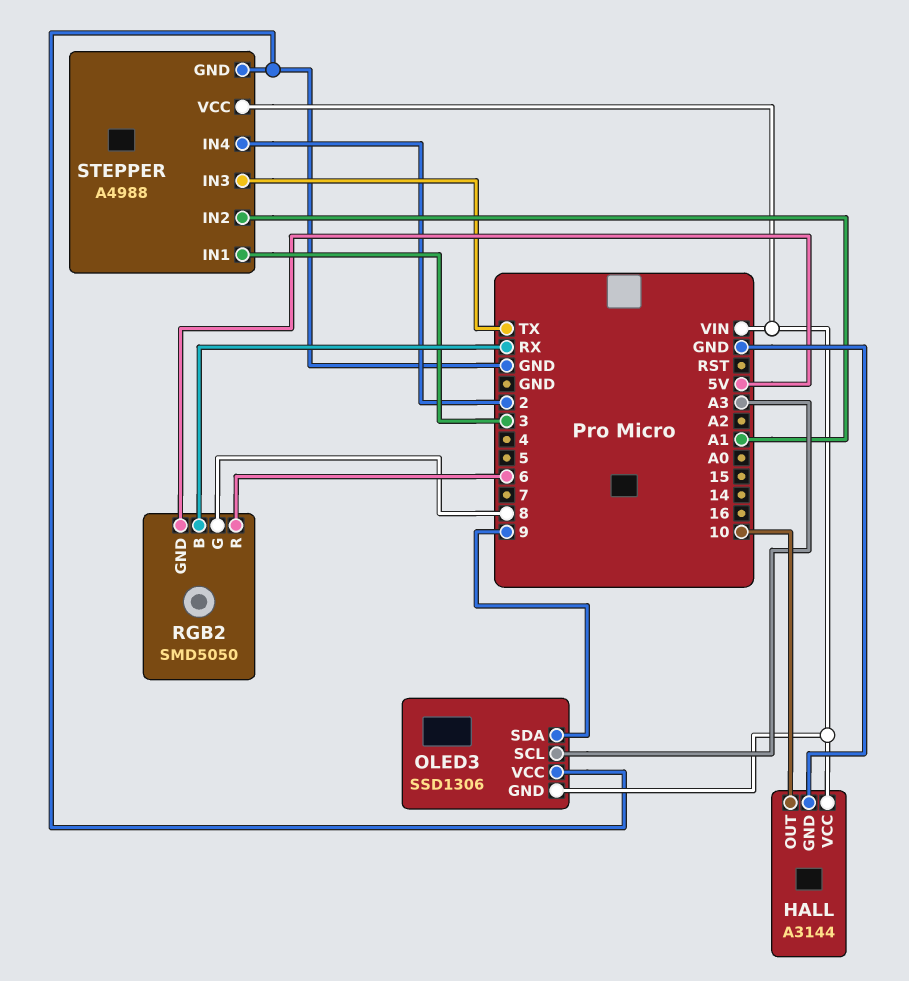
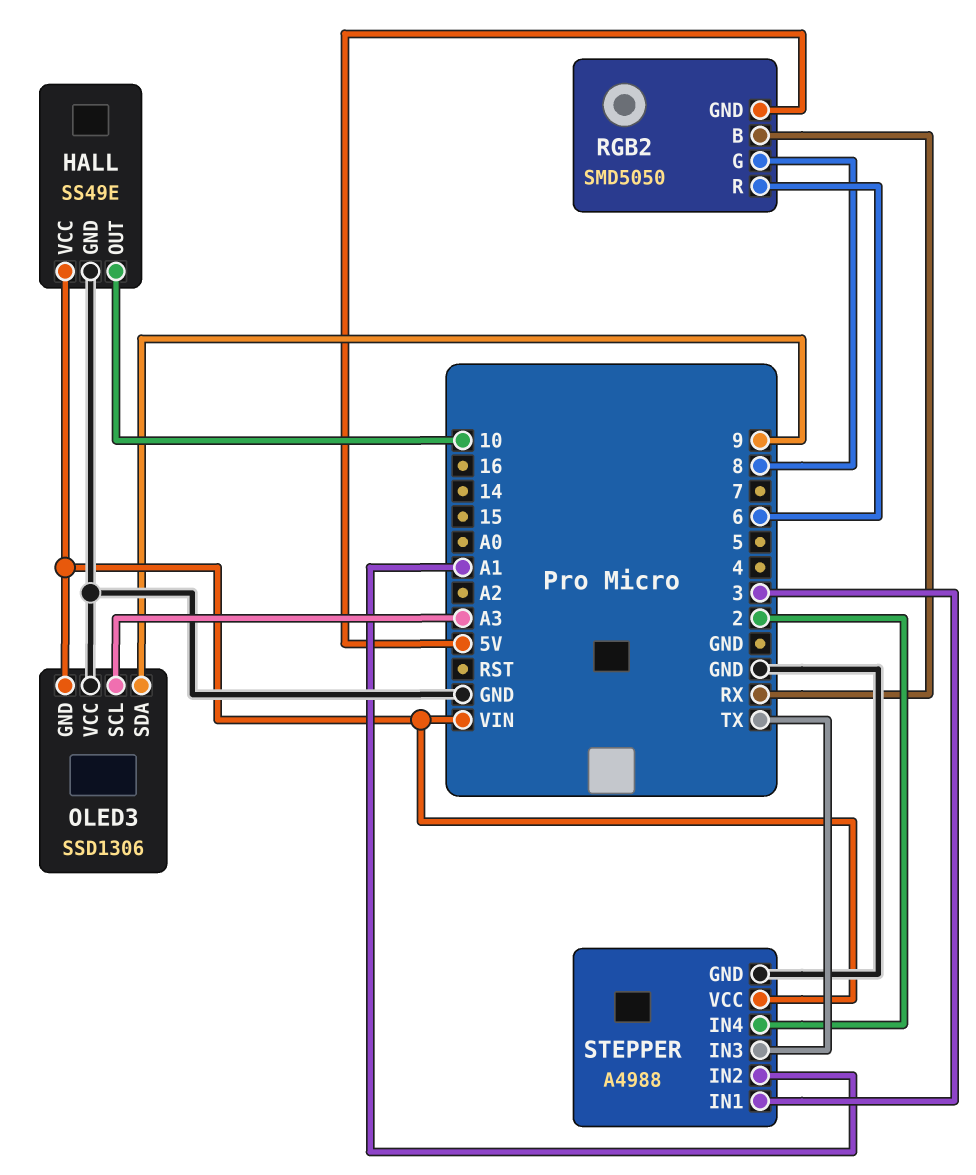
HALL: A3144 -> SS49E

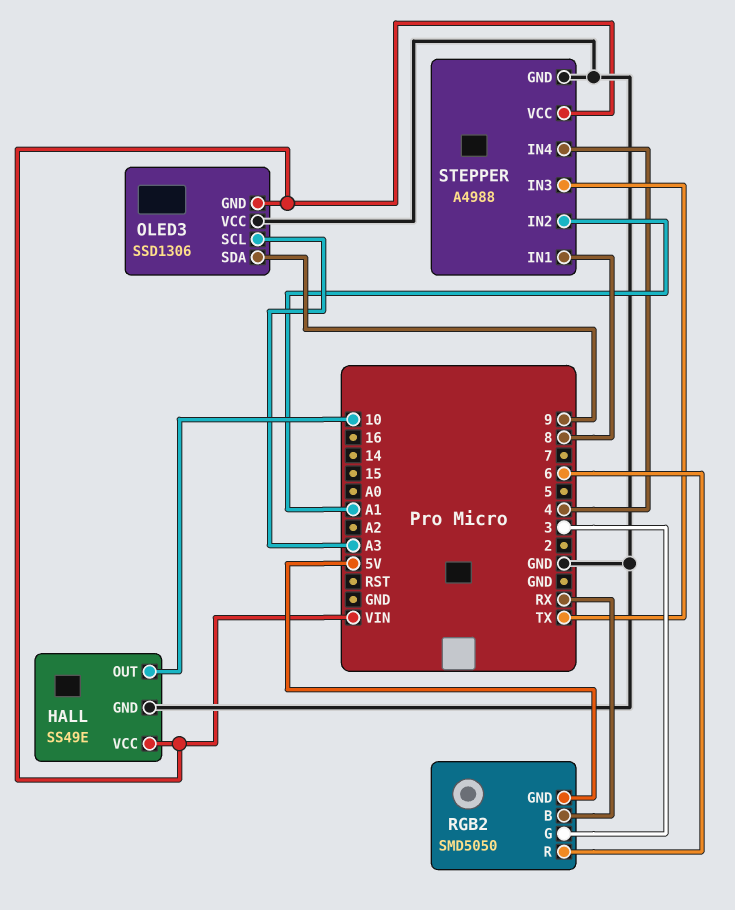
RGB2 pin G: 8 -> 3
STEPPER pin IN1: 3 -> 8
STEPPER pin IN4: 2 -> 4

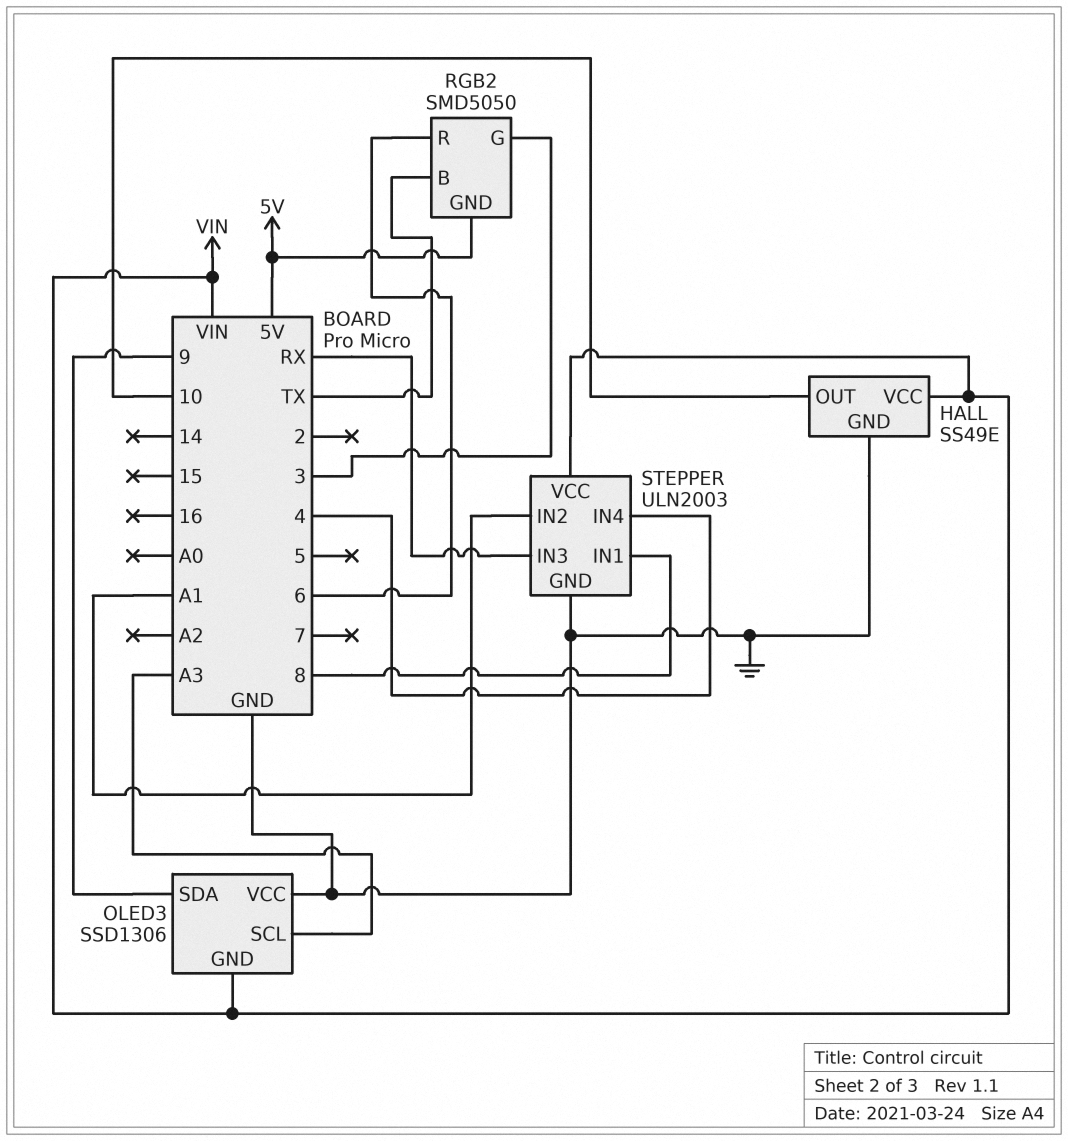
RGB2 pin B: RX -> TX
STEPPER: A4988 -> ULN2003
STEPPER pin IN3: TX -> RX

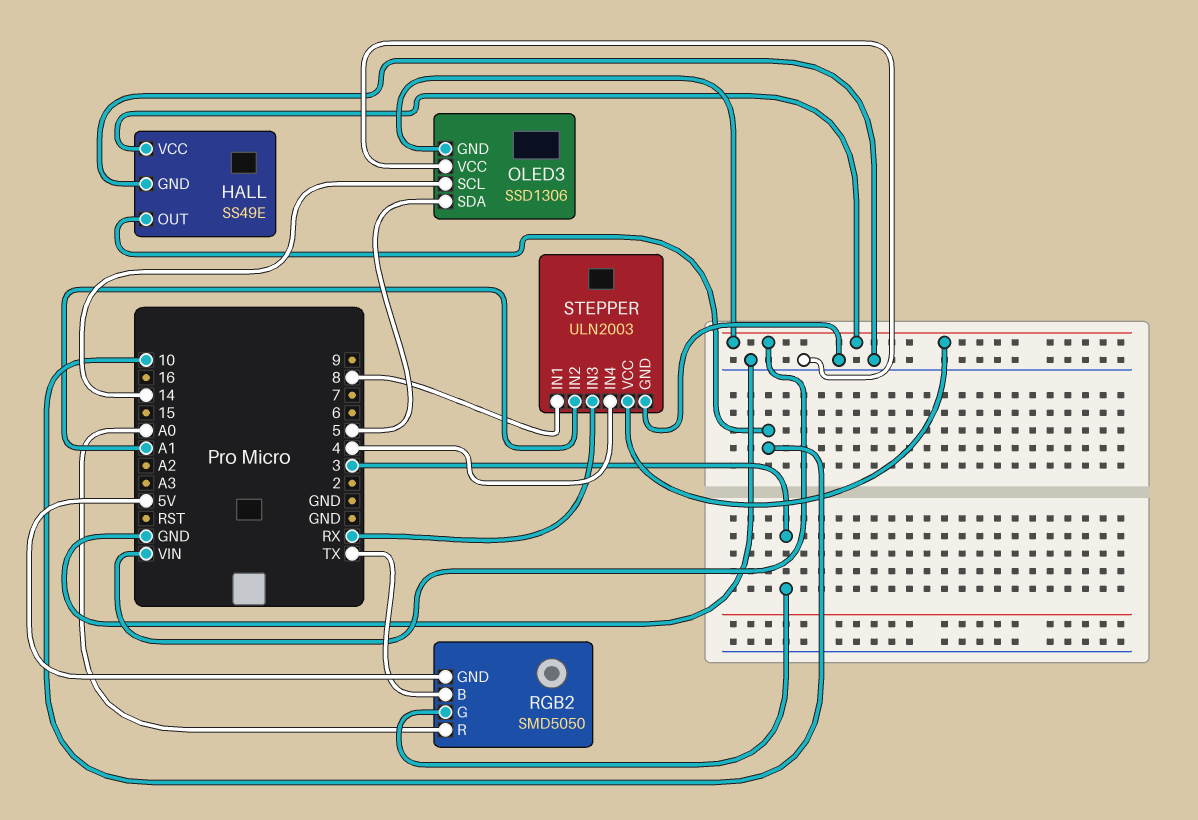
OLED3 pin SCL: A3 -> 14
OLED3 pin SDA: 9 -> 5
RGB2 pin R: 6 -> A0

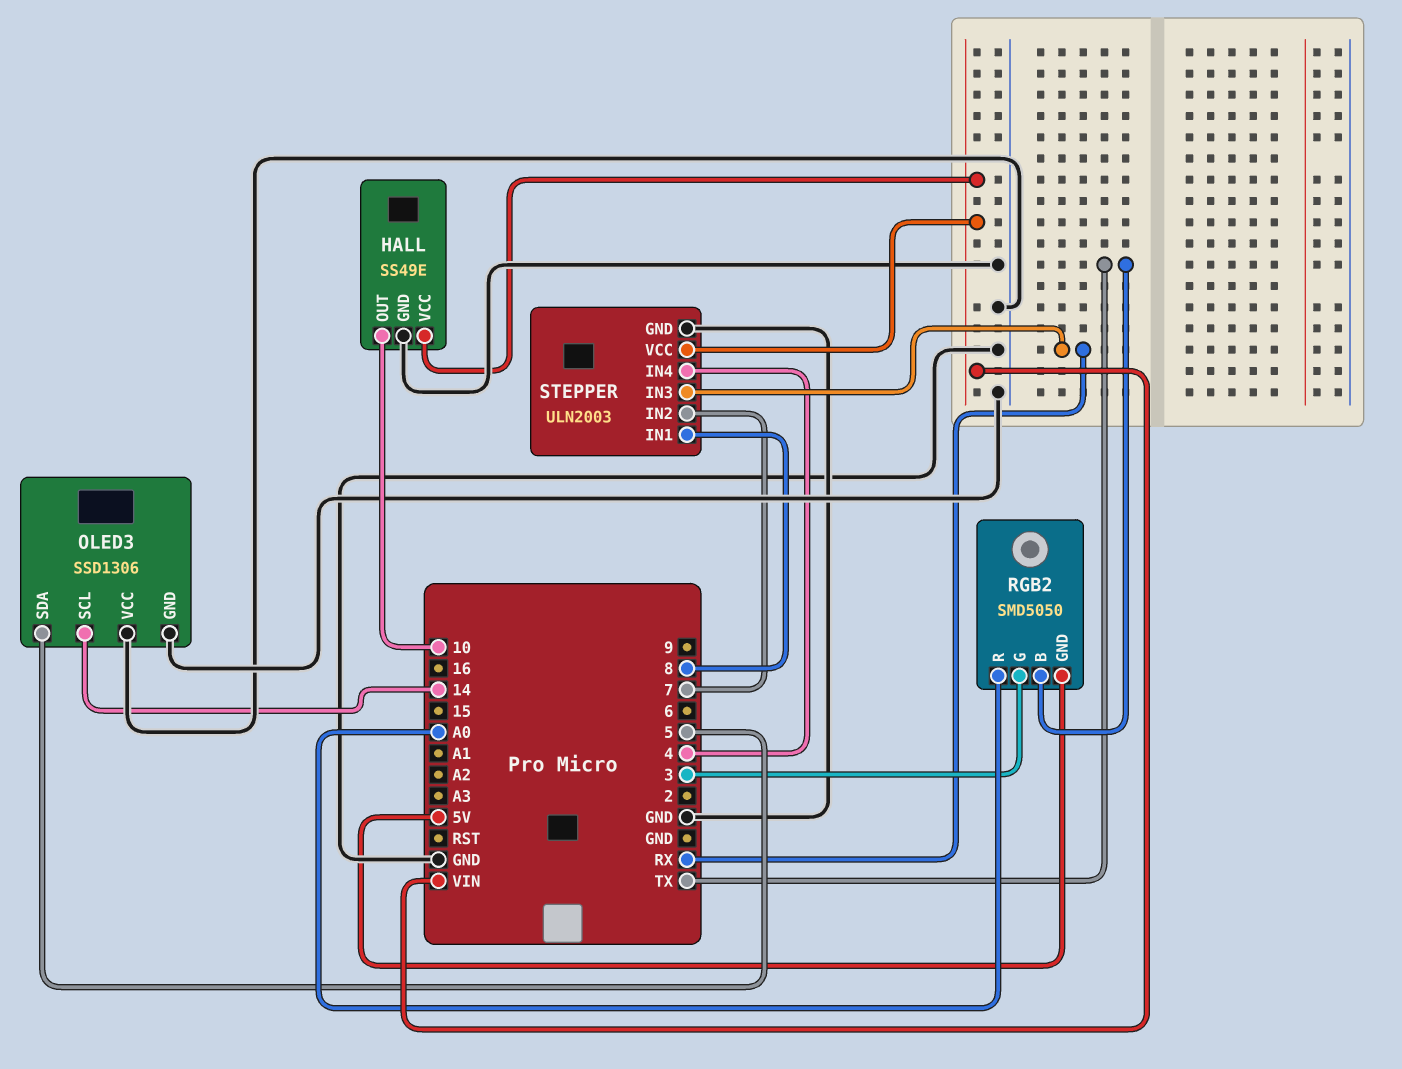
OLED3 pin GND: VIN -> GND
STEPPER pin IN2: A1 -> 7

